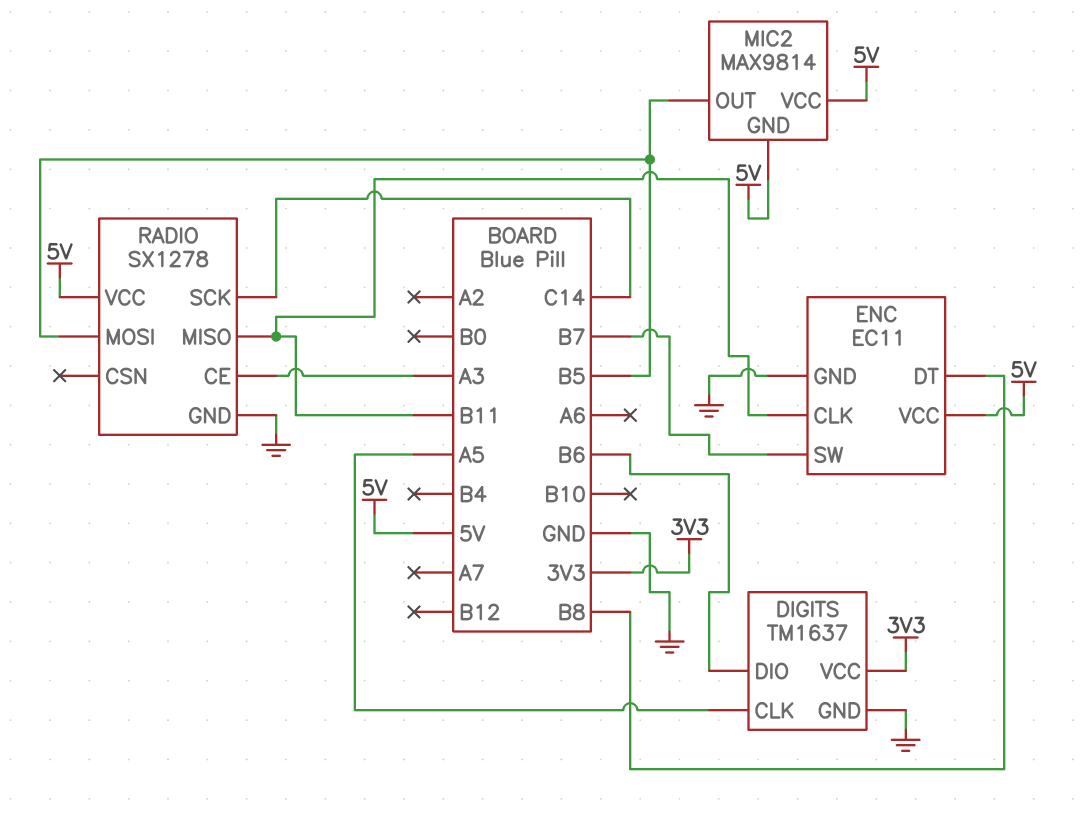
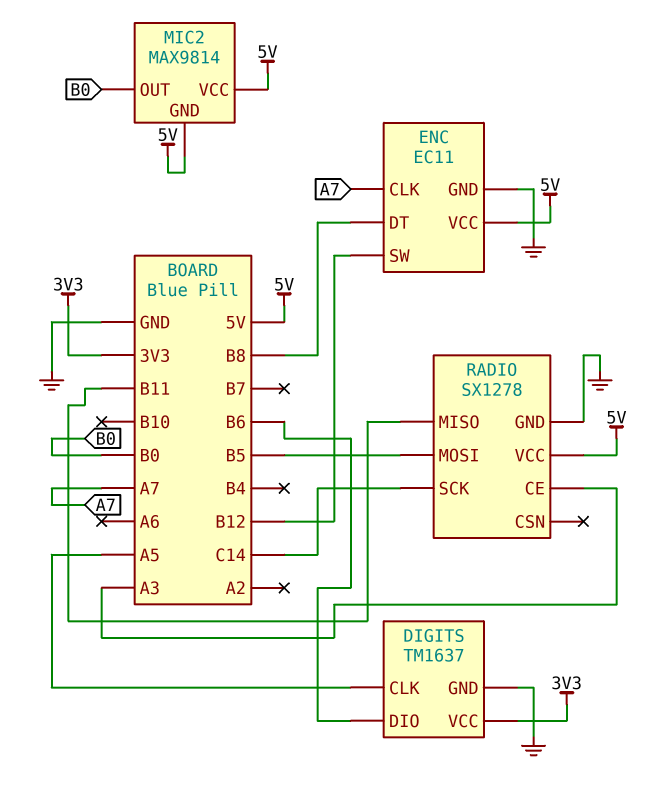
ENC pin CLK: B11 -> A7
ENC pin SW: B7 -> B12
MIC2 pin OUT: B5 -> B0

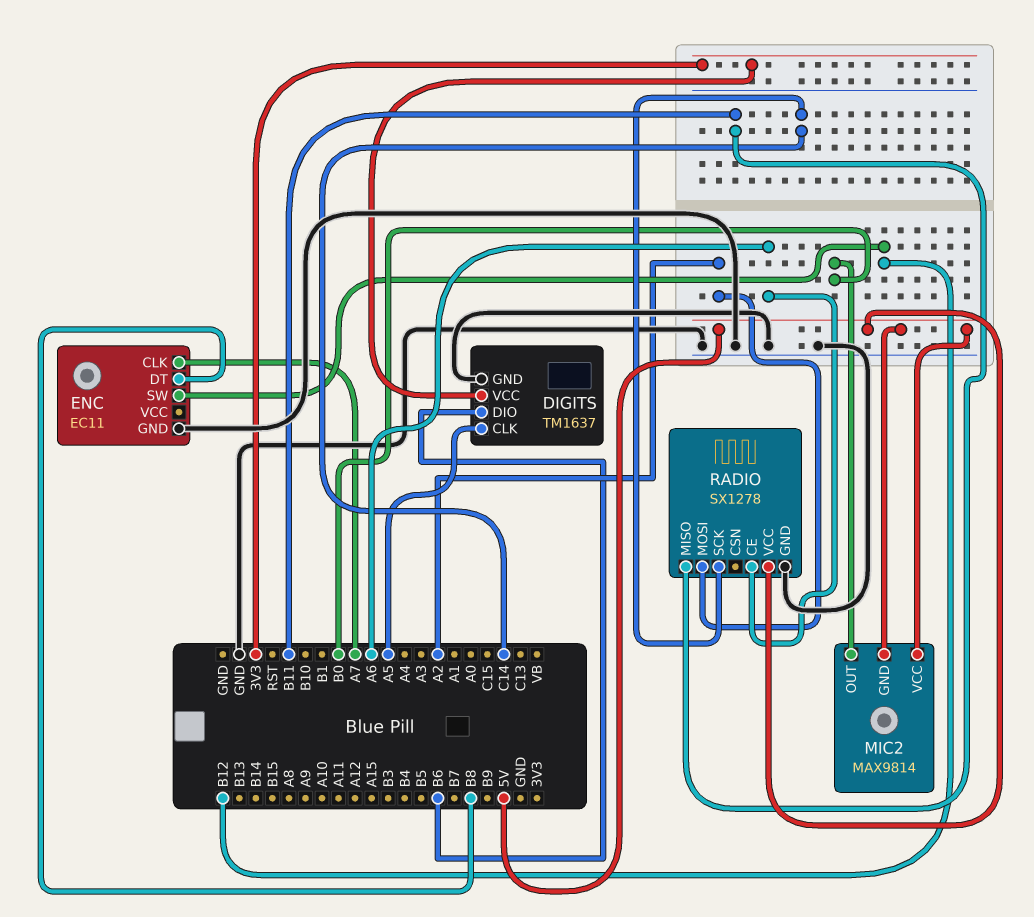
ENC pin VCC: 5V -> none
RADIO pin CE: A3 -> A6
RADIO pin MOSI: B5 -> A2

